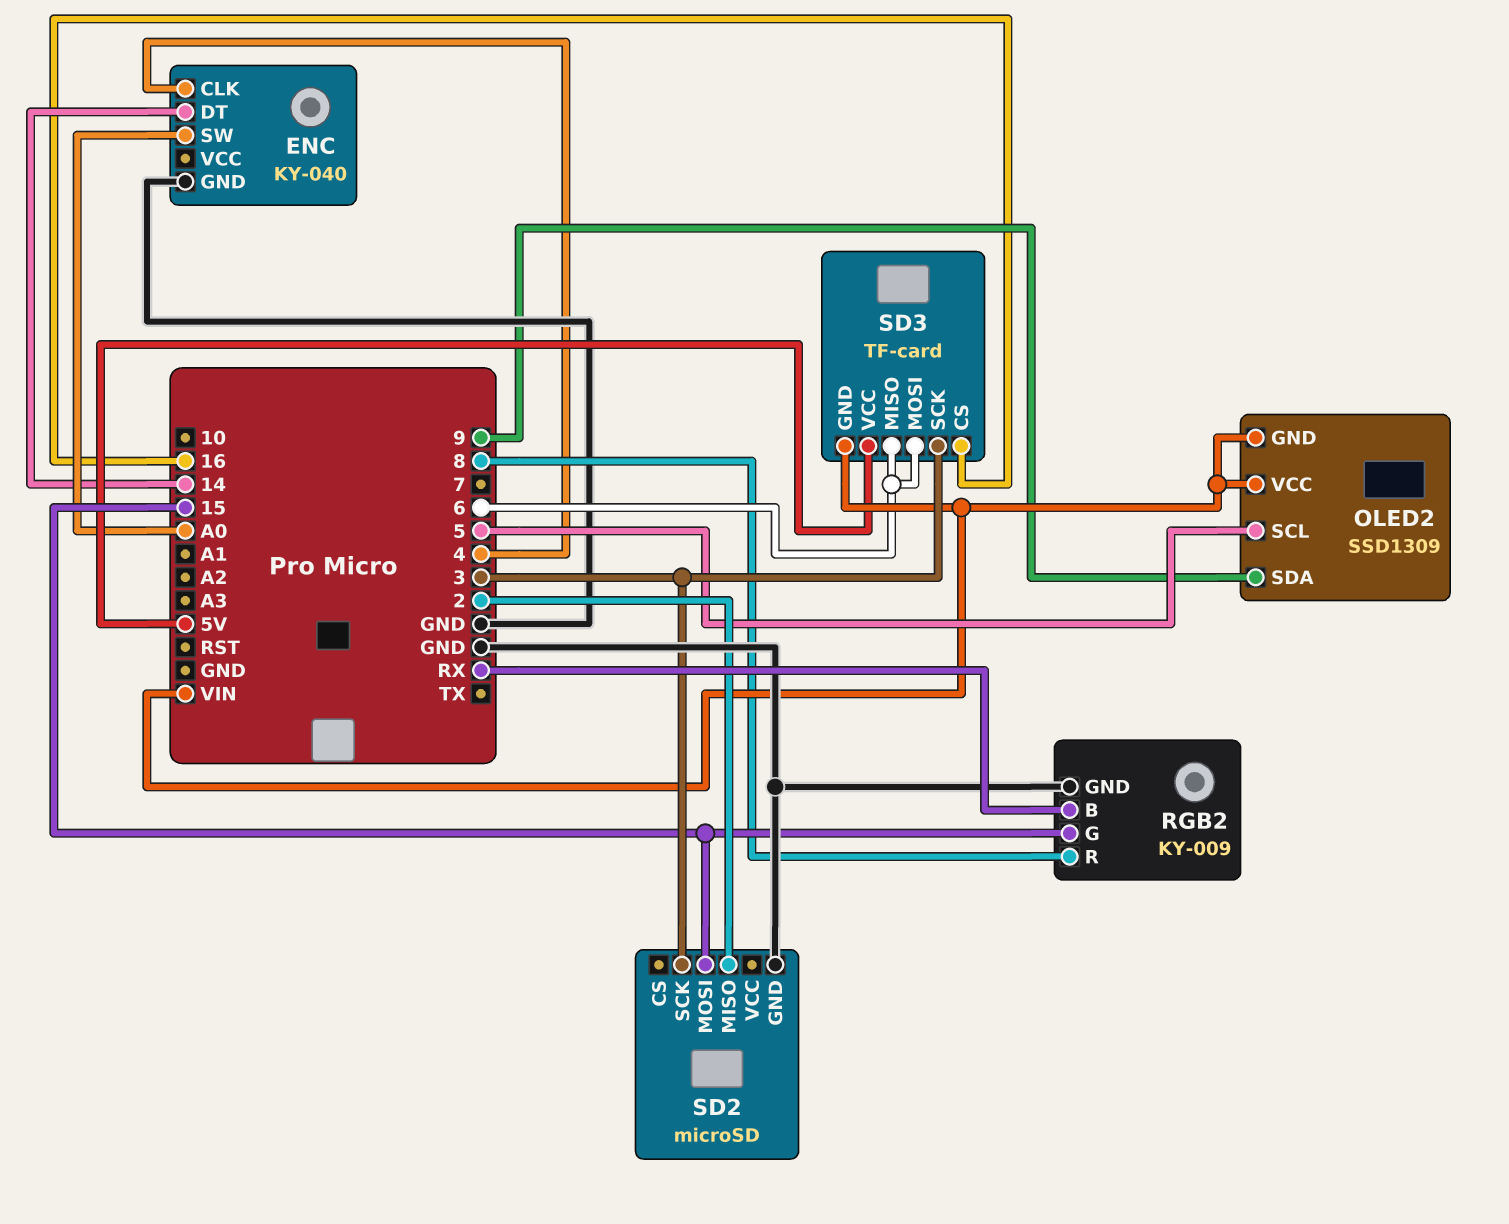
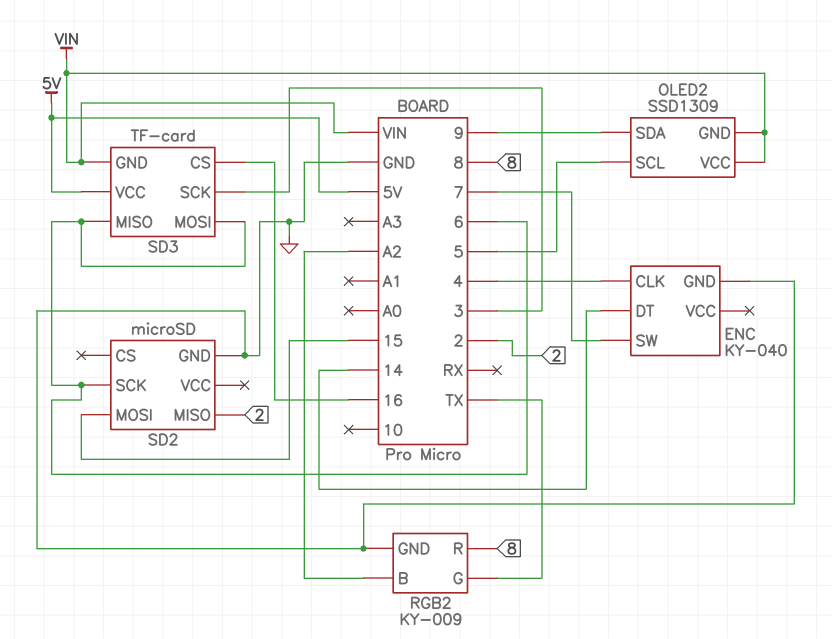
ENC pin SW: A0 -> 7
RGB2 pin B: RX -> A2
RGB2 pin G: 15 -> TX
SD2 pin SCK: 3 -> 6

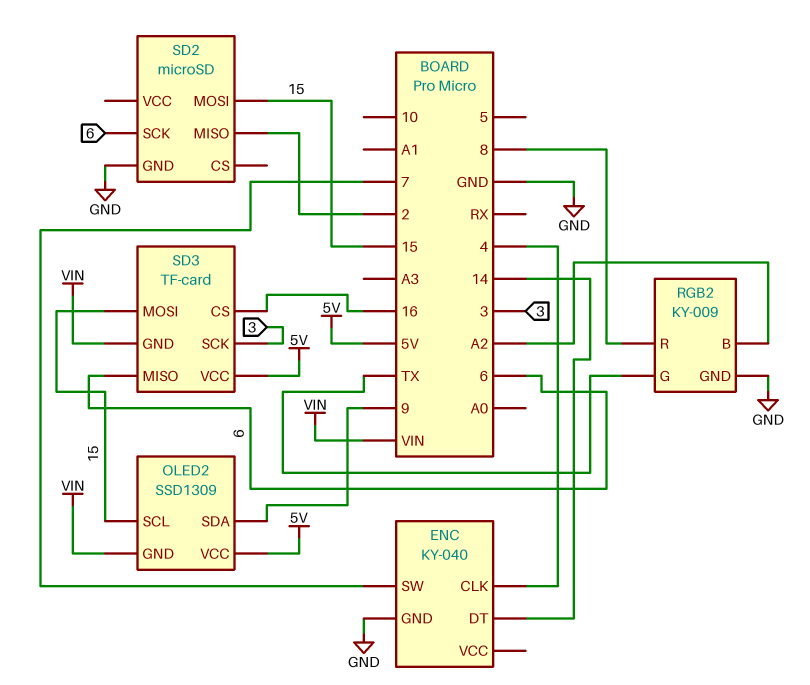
OLED2 pin SCL: 5 -> 15
OLED2 pin VCC: VIN -> 5V
SD3 pin MOSI: 6 -> 15

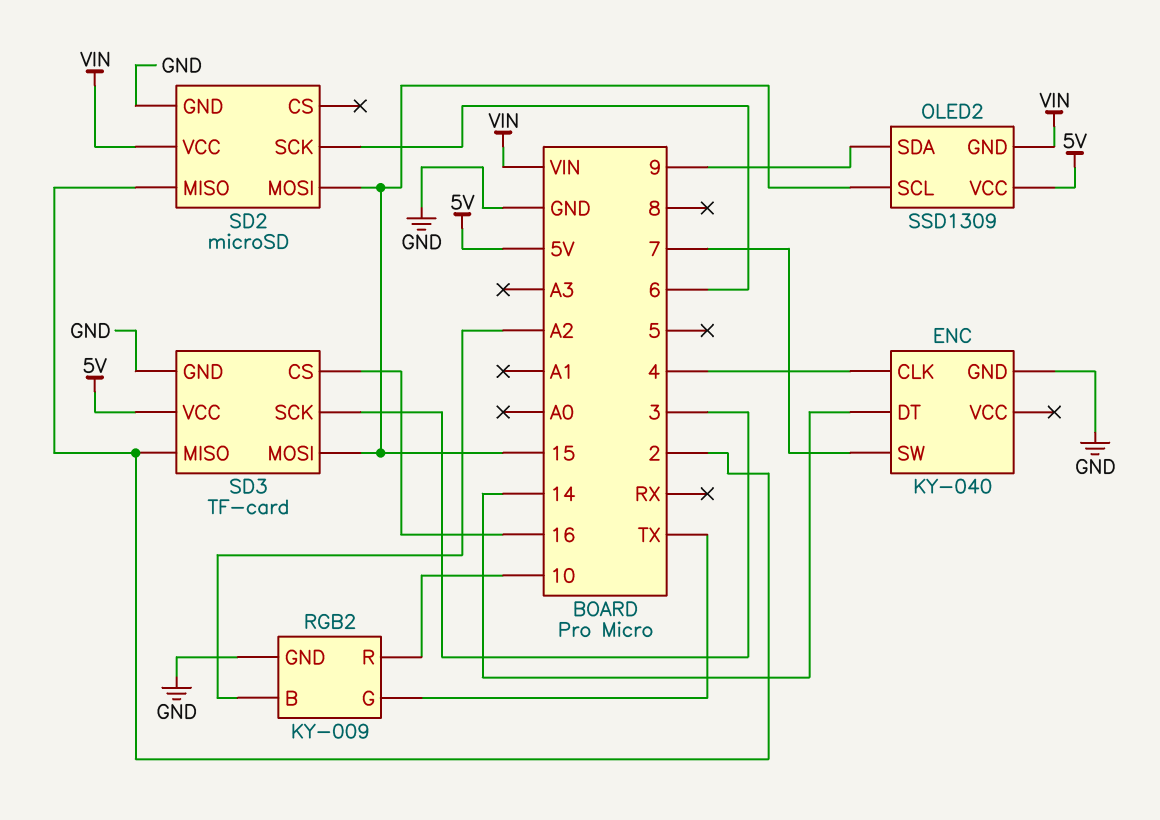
RGB2 pin R: 8 -> 10
SD2 pin VCC: none -> VIN
SD3 pin GND: VIN -> GND
SD3 pin MISO: 6 -> 2

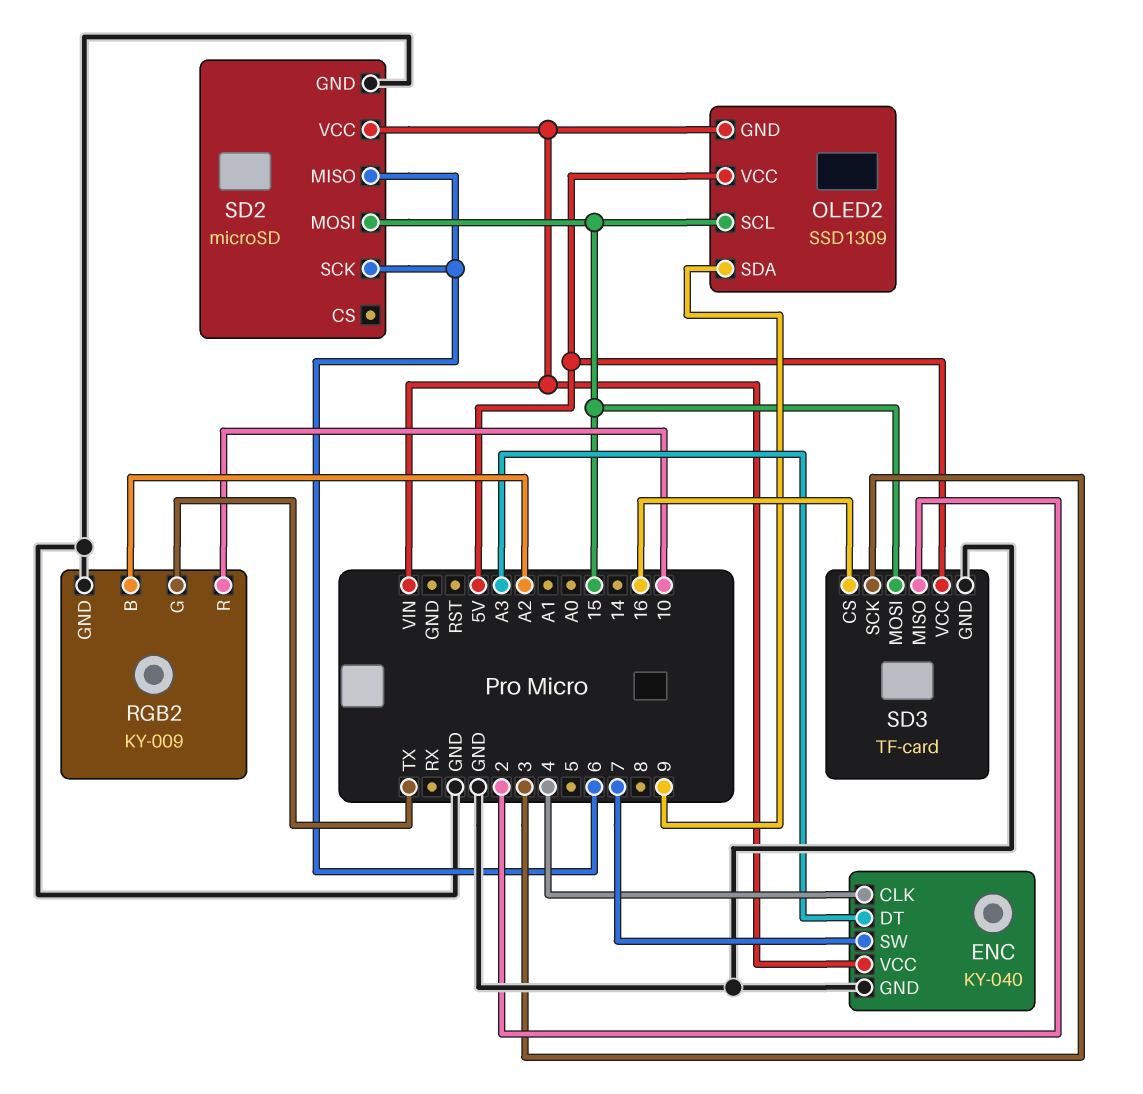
ENC pin DT: 14 -> A3
ENC pin VCC: none -> VIN
SD2 pin MISO: 2 -> 6

